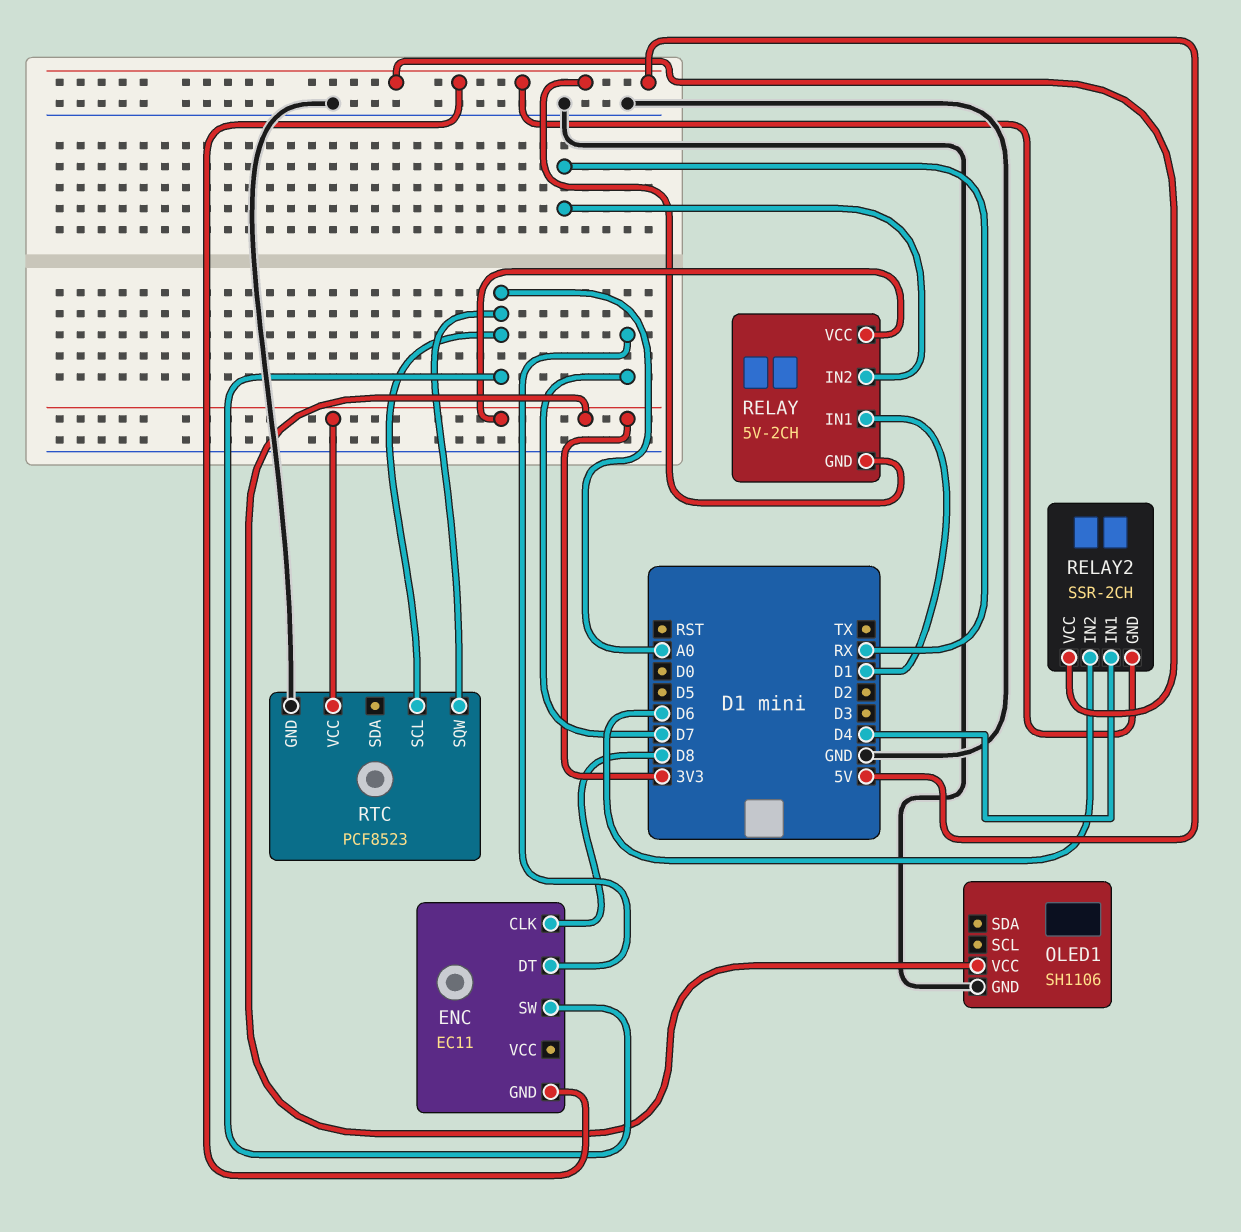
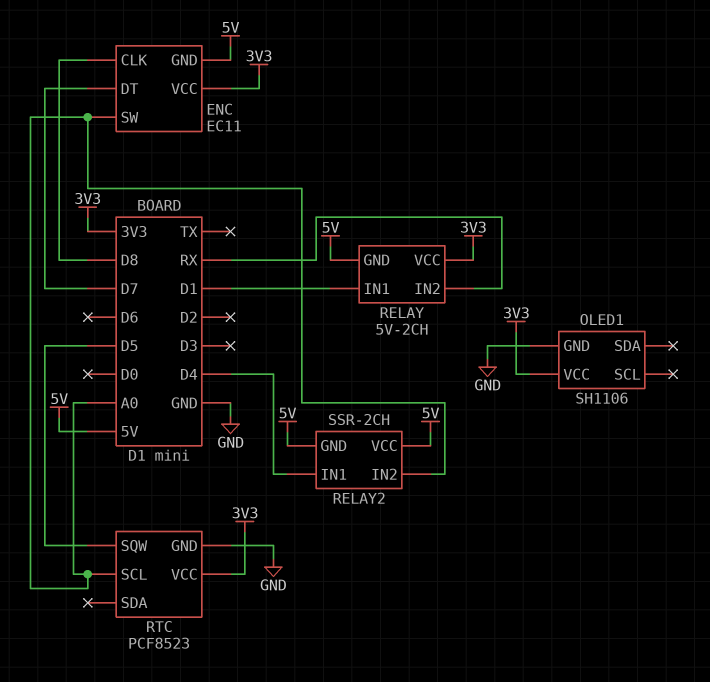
ENC pin VCC: none -> 3V3
RELAY2 pin IN2: D6 -> A0
RTC pin SQW: A0 -> D5

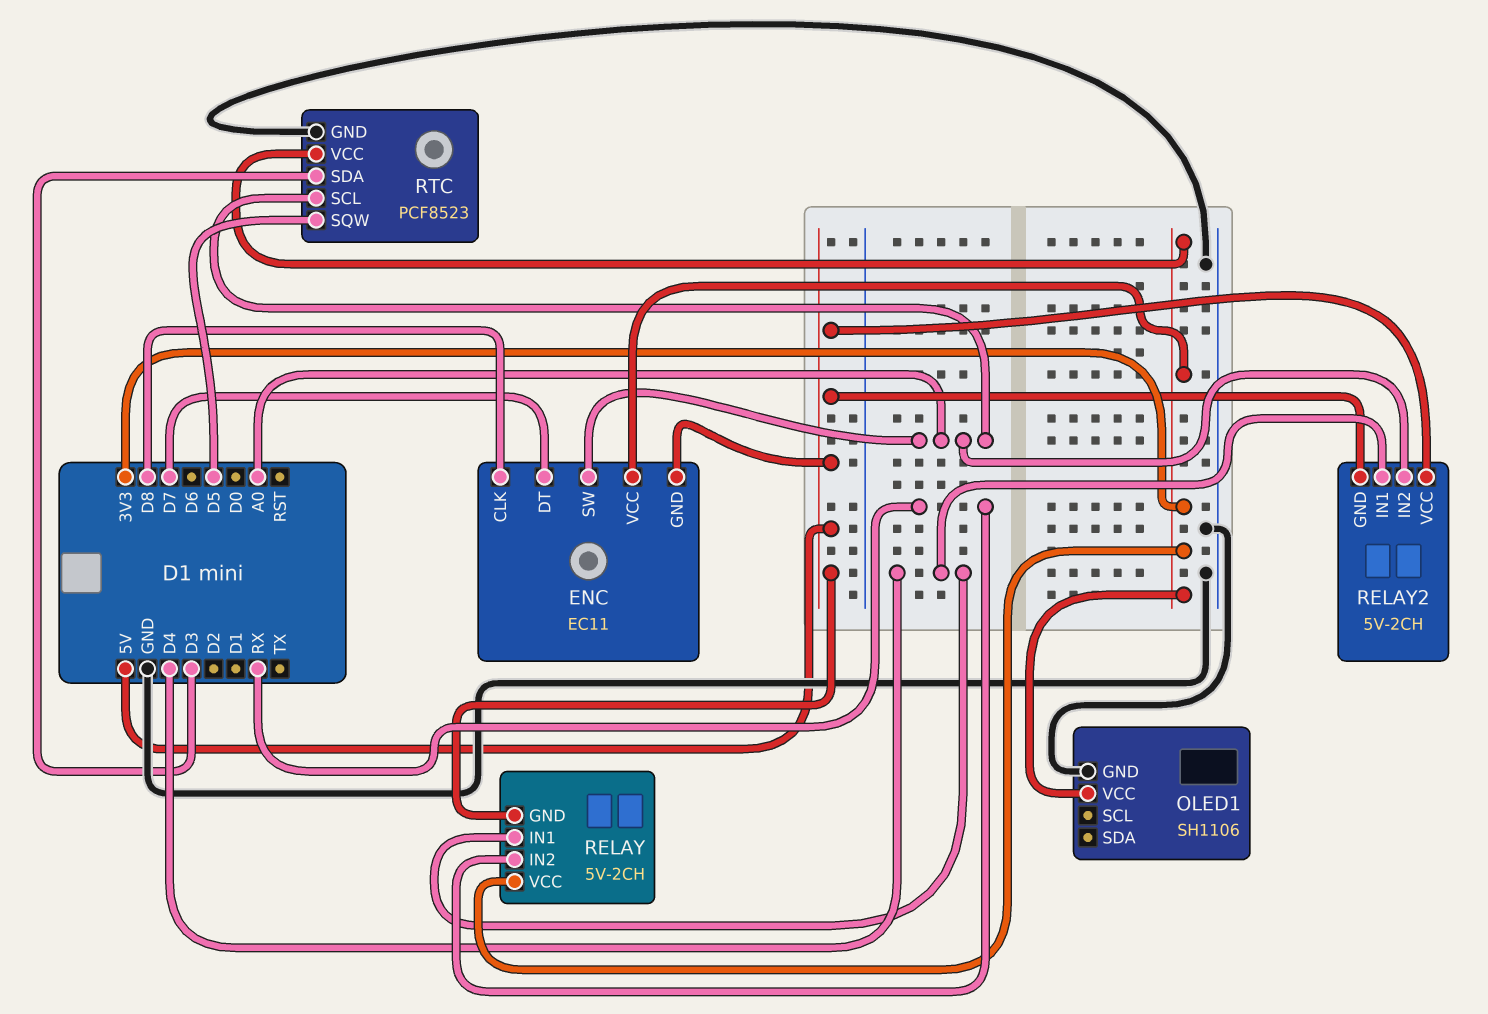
RELAY pin IN1: D1 -> D4
RELAY2: SSR-2CH -> 5V-2CH
RTC pin SDA: none -> D3

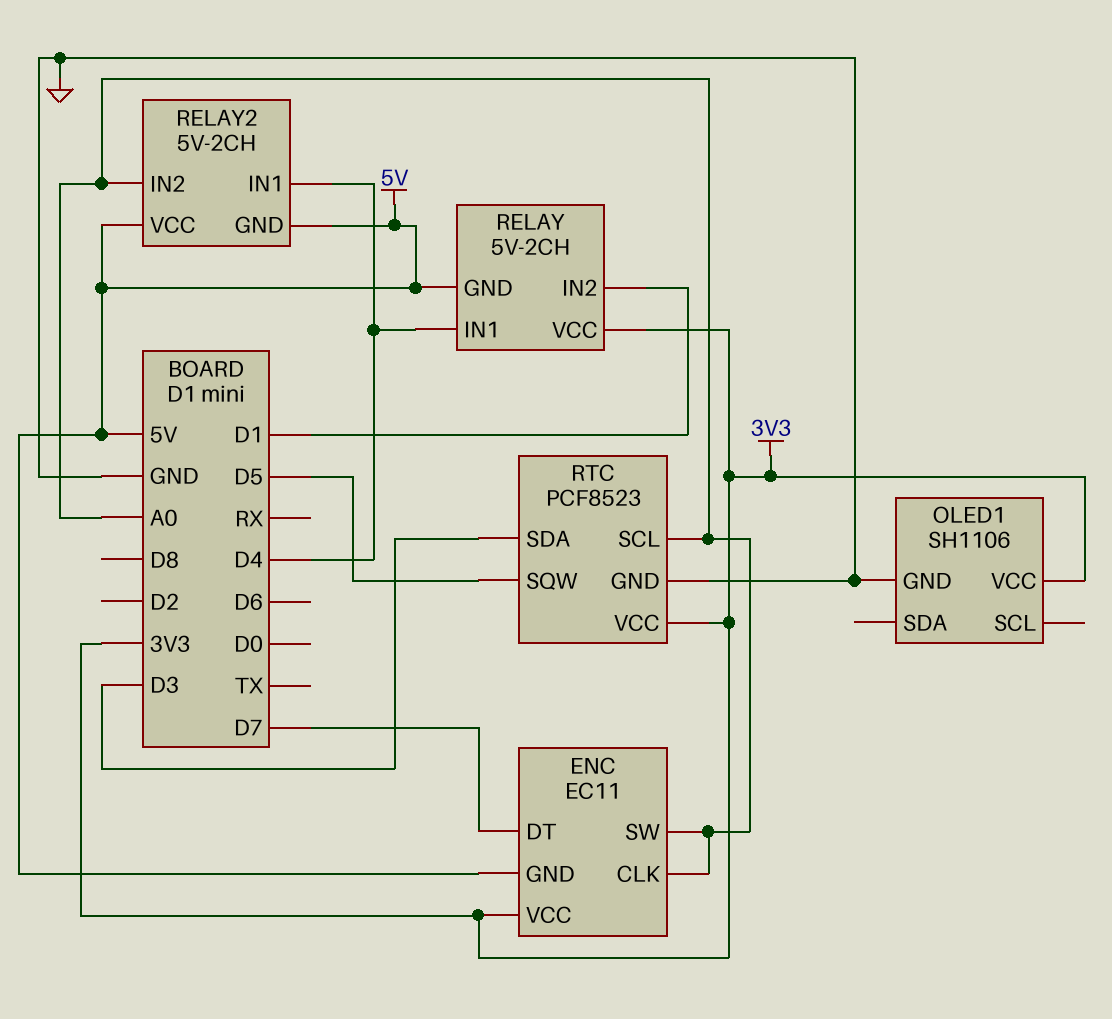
ENC pin CLK: D8 -> A0
RELAY pin IN2: RX -> D1

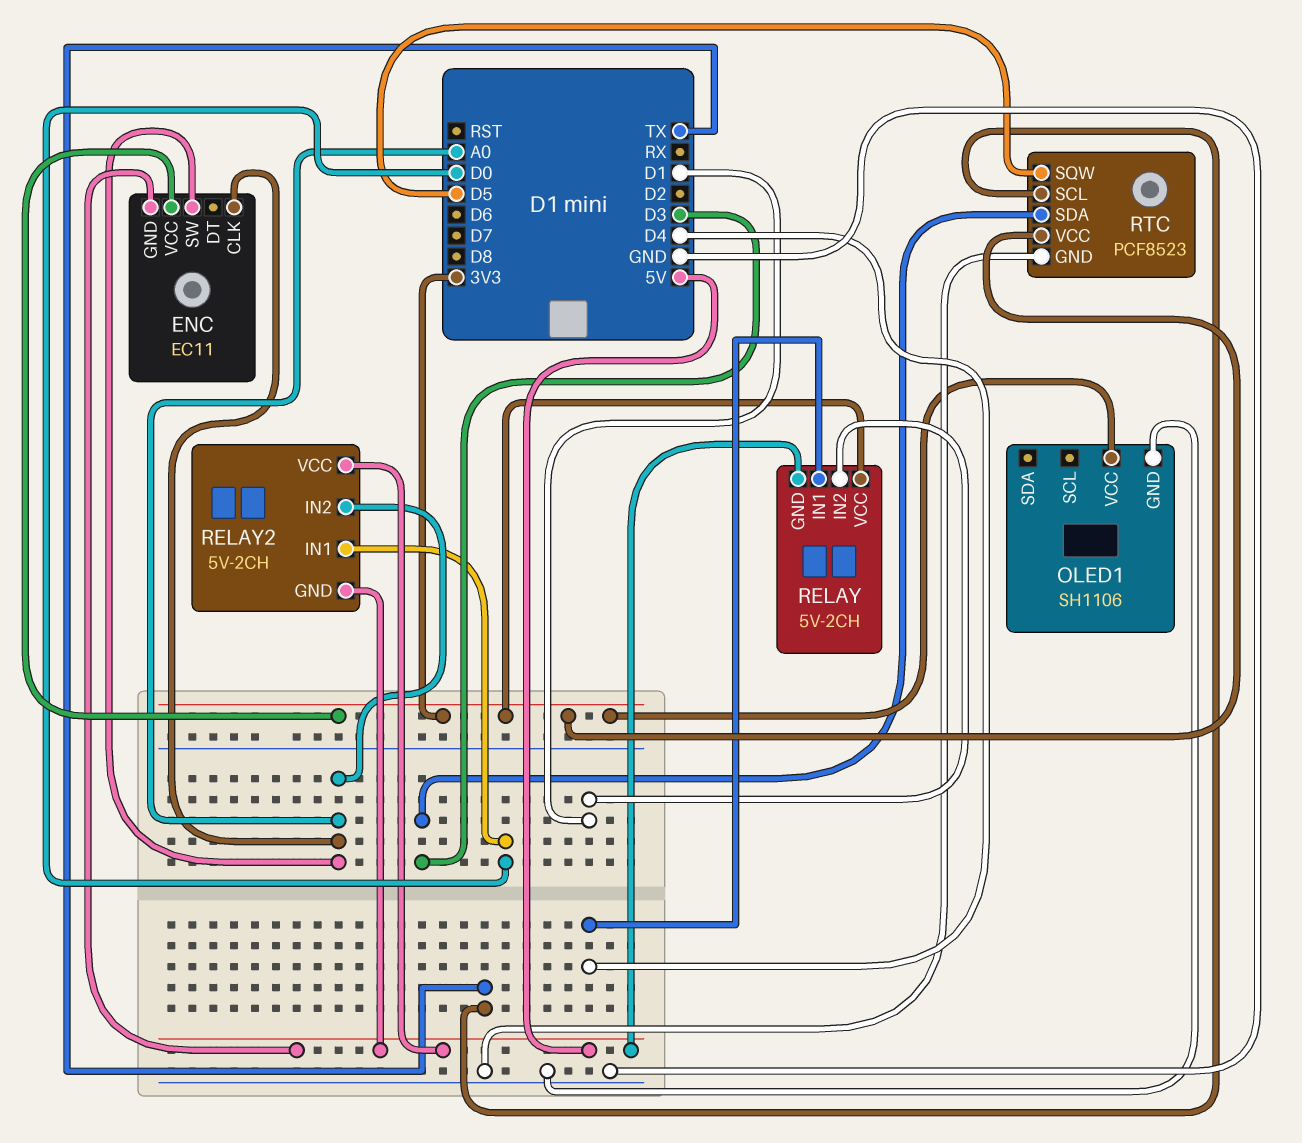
ENC pin DT: D7 -> none
RELAY2 pin IN1: D4 -> D0
RTC pin SCL: A0 -> TX

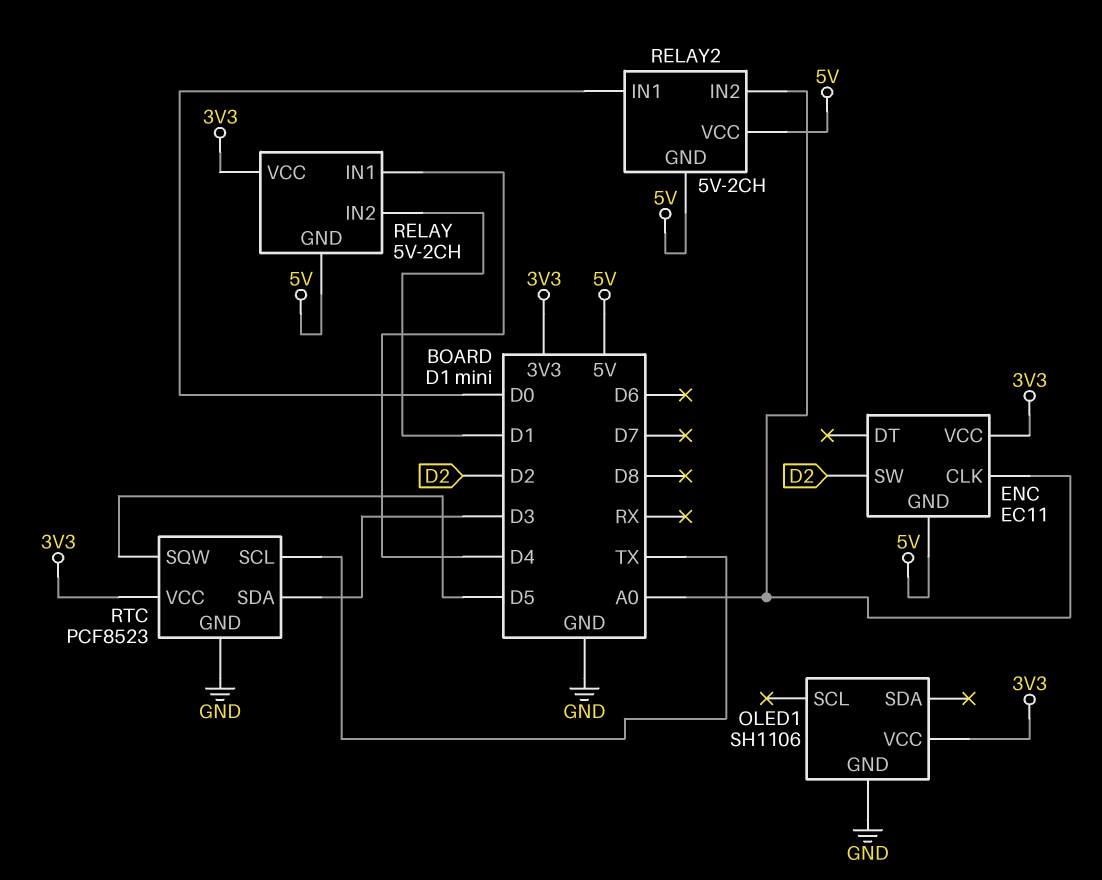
ENC pin SW: A0 -> D2

